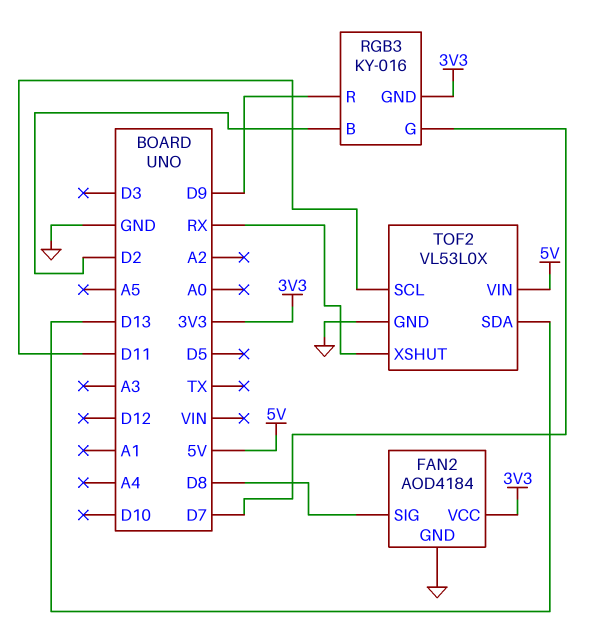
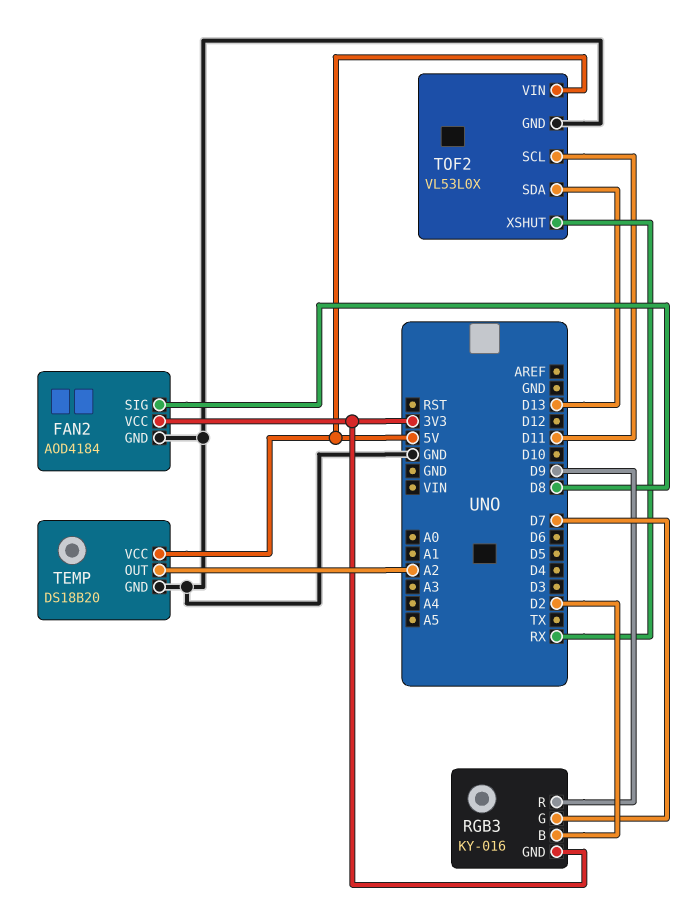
TEMP: none -> DS18B20
TEMP pin GND: none -> GND
TEMP pin OUT: none -> A2
TEMP pin VCC: none -> 5V

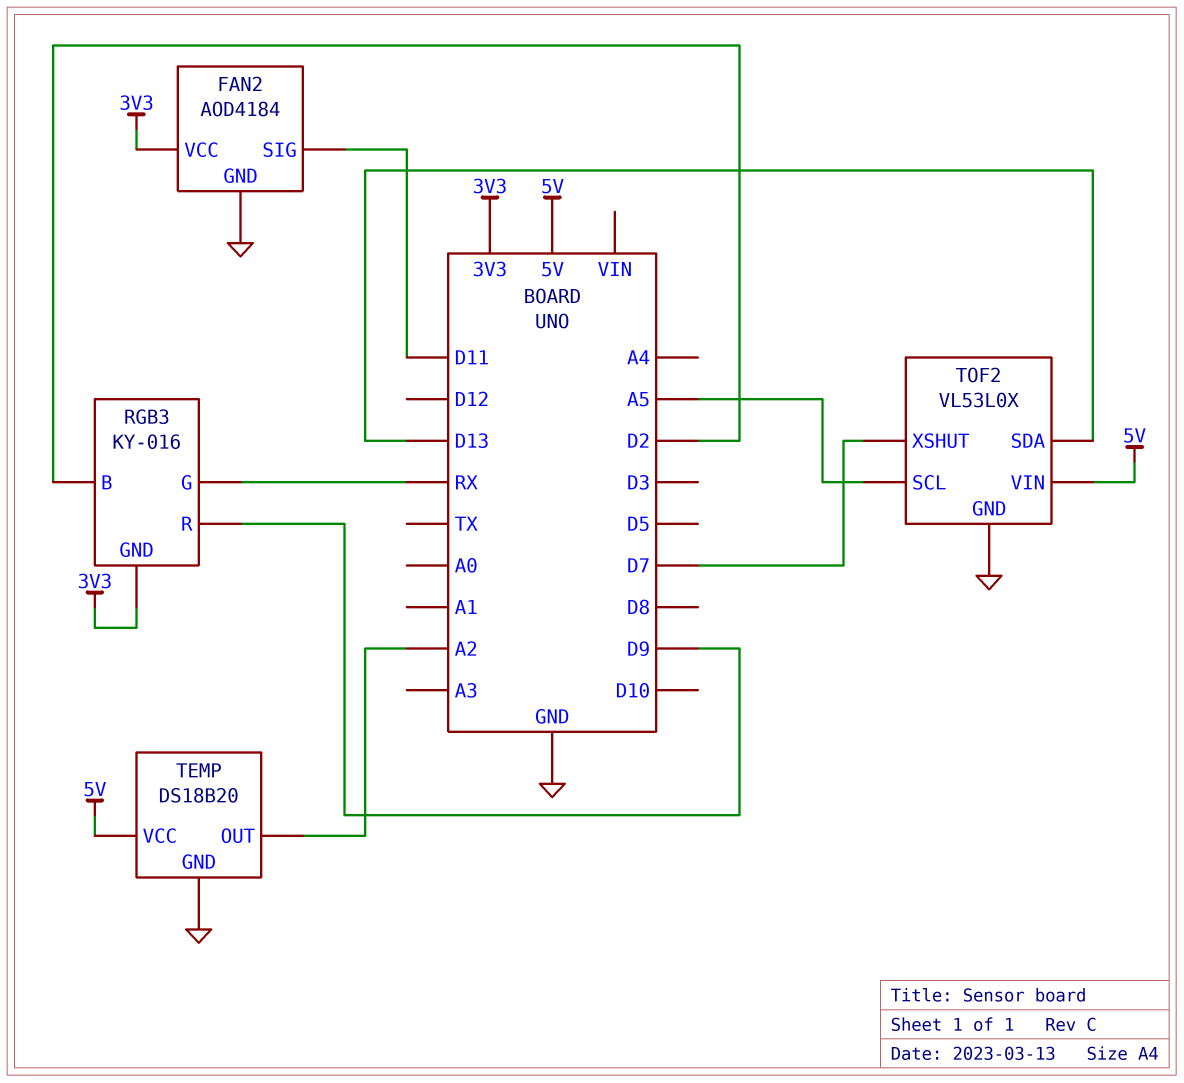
FAN2 pin SIG: D8 -> D11
RGB3 pin G: D7 -> RX
TOF2 pin SCL: D11 -> A5
TOF2 pin XSHUT: RX -> D7

